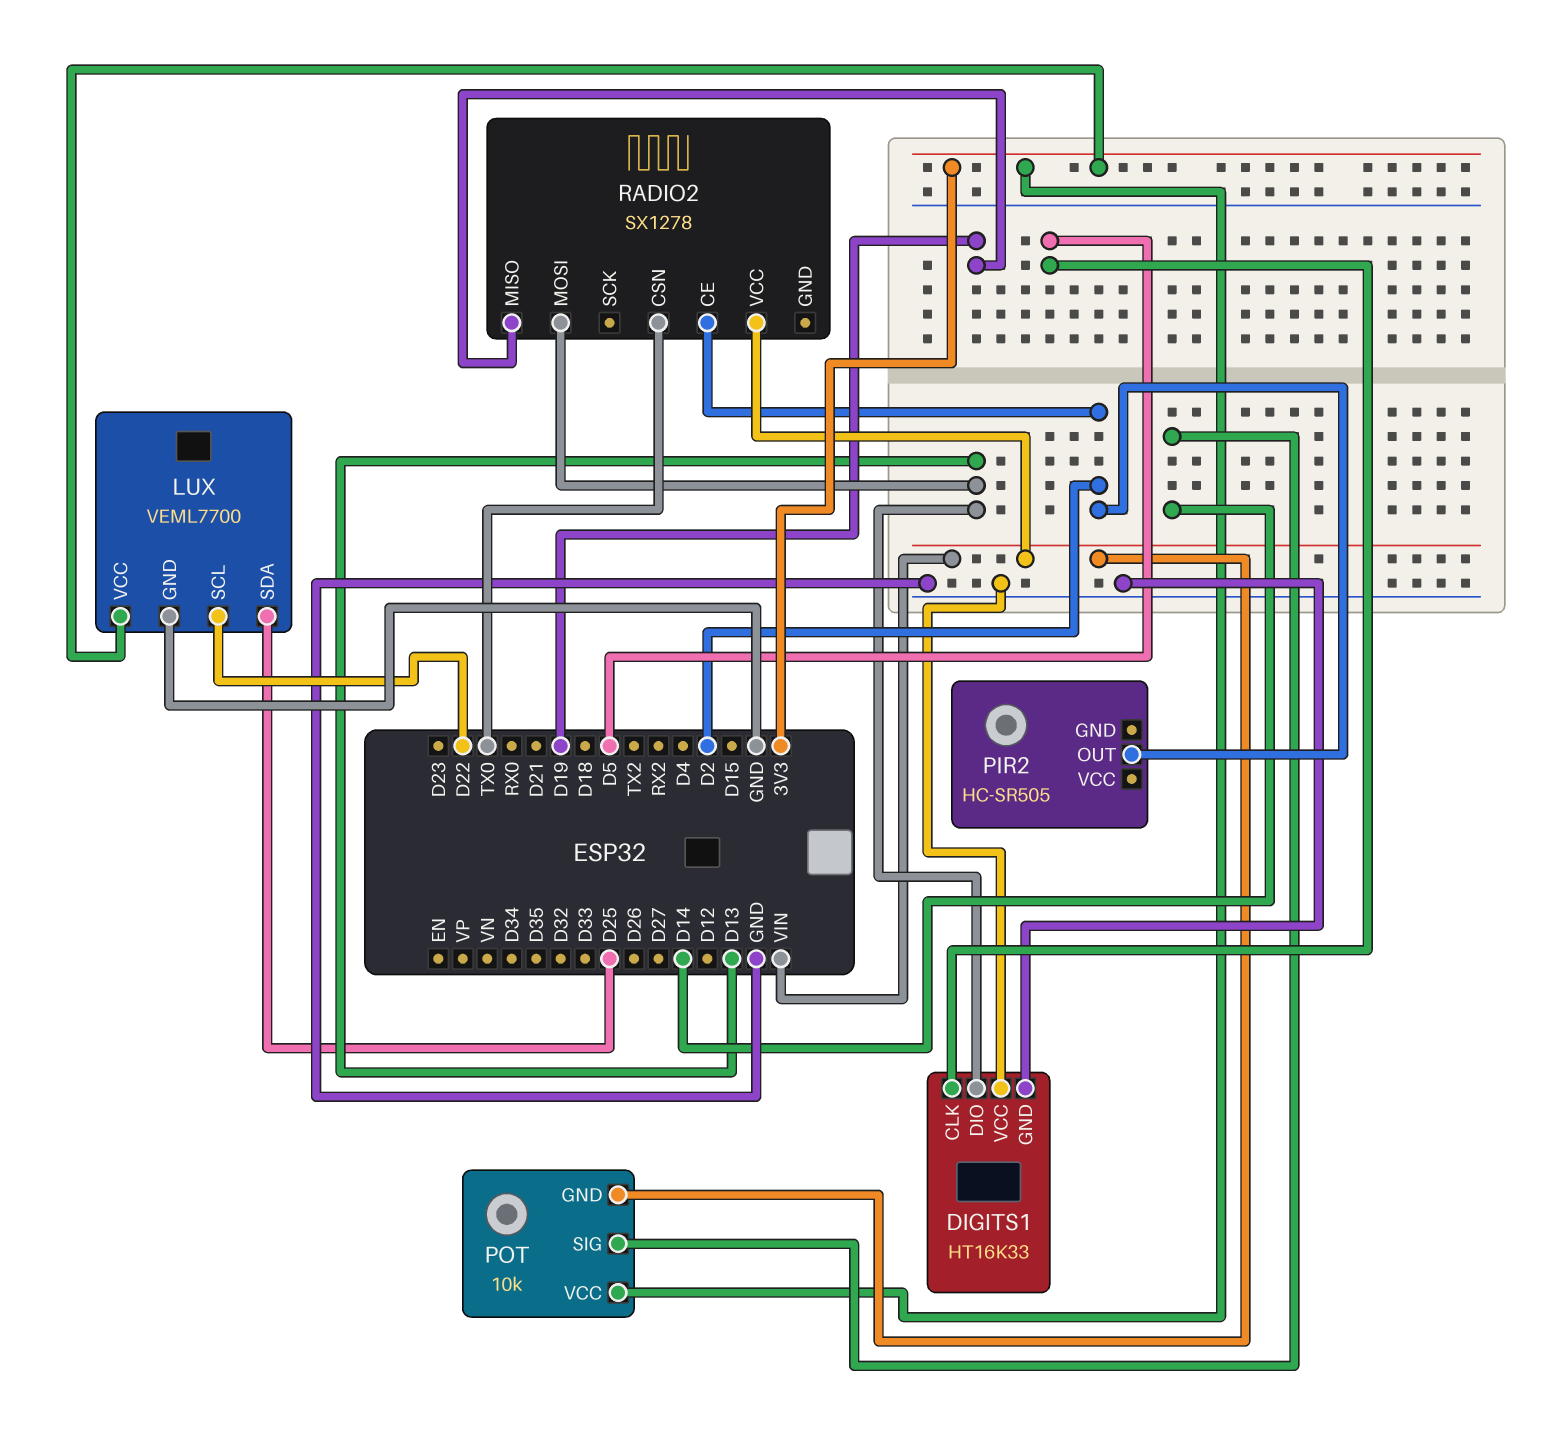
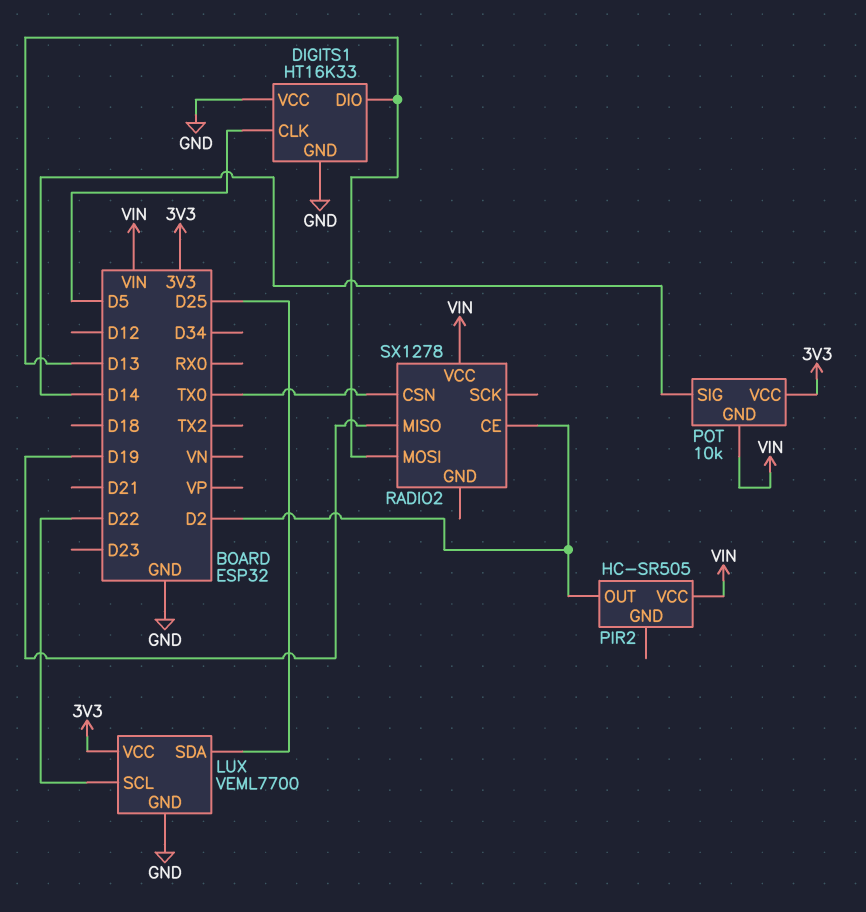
PIR2 pin VCC: none -> VIN

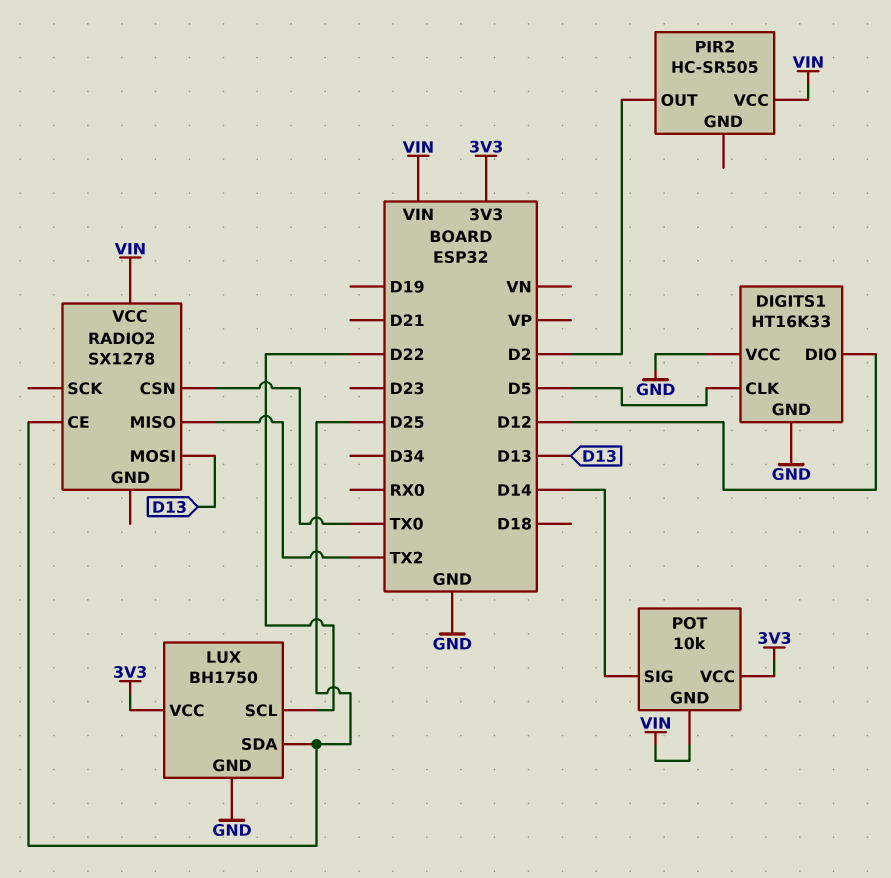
DIGITS1 pin DIO: D13 -> D12
LUX: VEML7700 -> BH1750
RADIO2 pin CE: D2 -> D25
RADIO2 pin MISO: D19 -> TX2

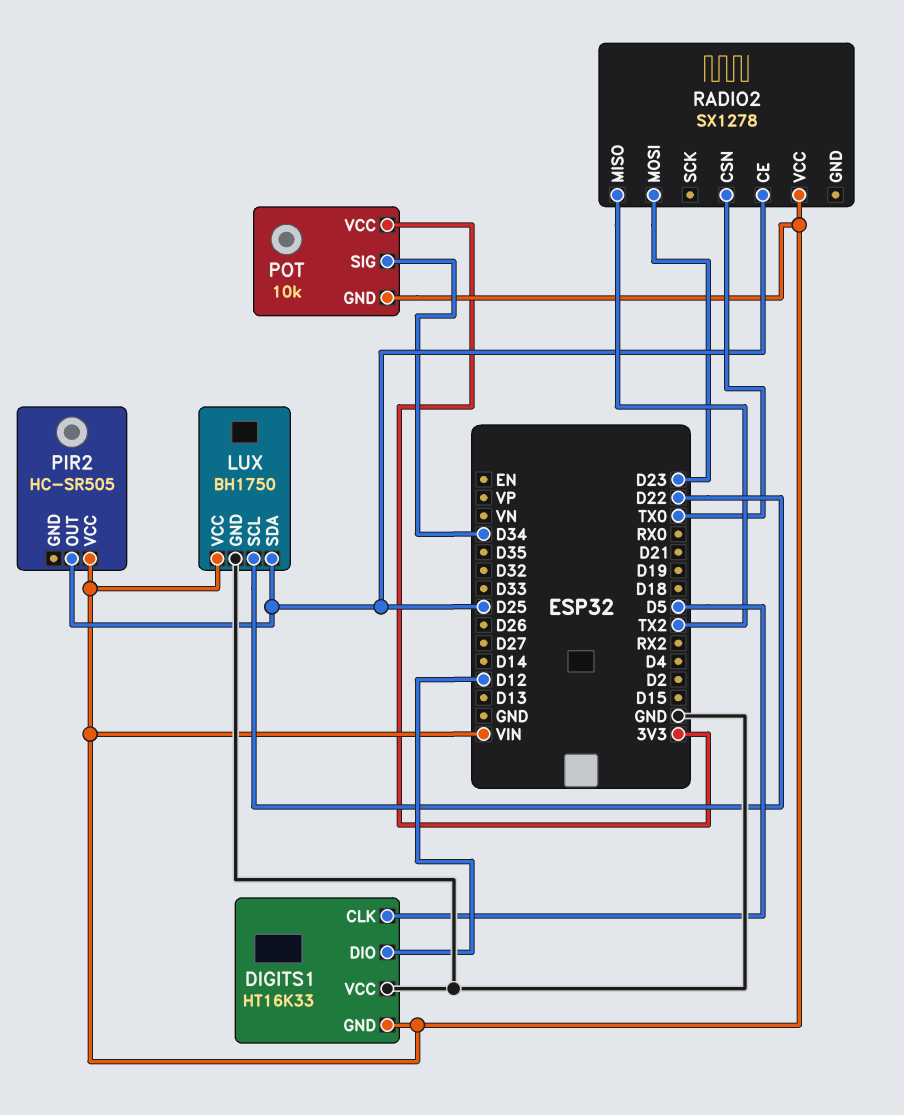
DIGITS1 pin GND: GND -> VIN
LUX pin VCC: 3V3 -> VIN
PIR2 pin OUT: D2 -> D25
POT pin SIG: D14 -> D34
RADIO2 pin MOSI: D13 -> D23

